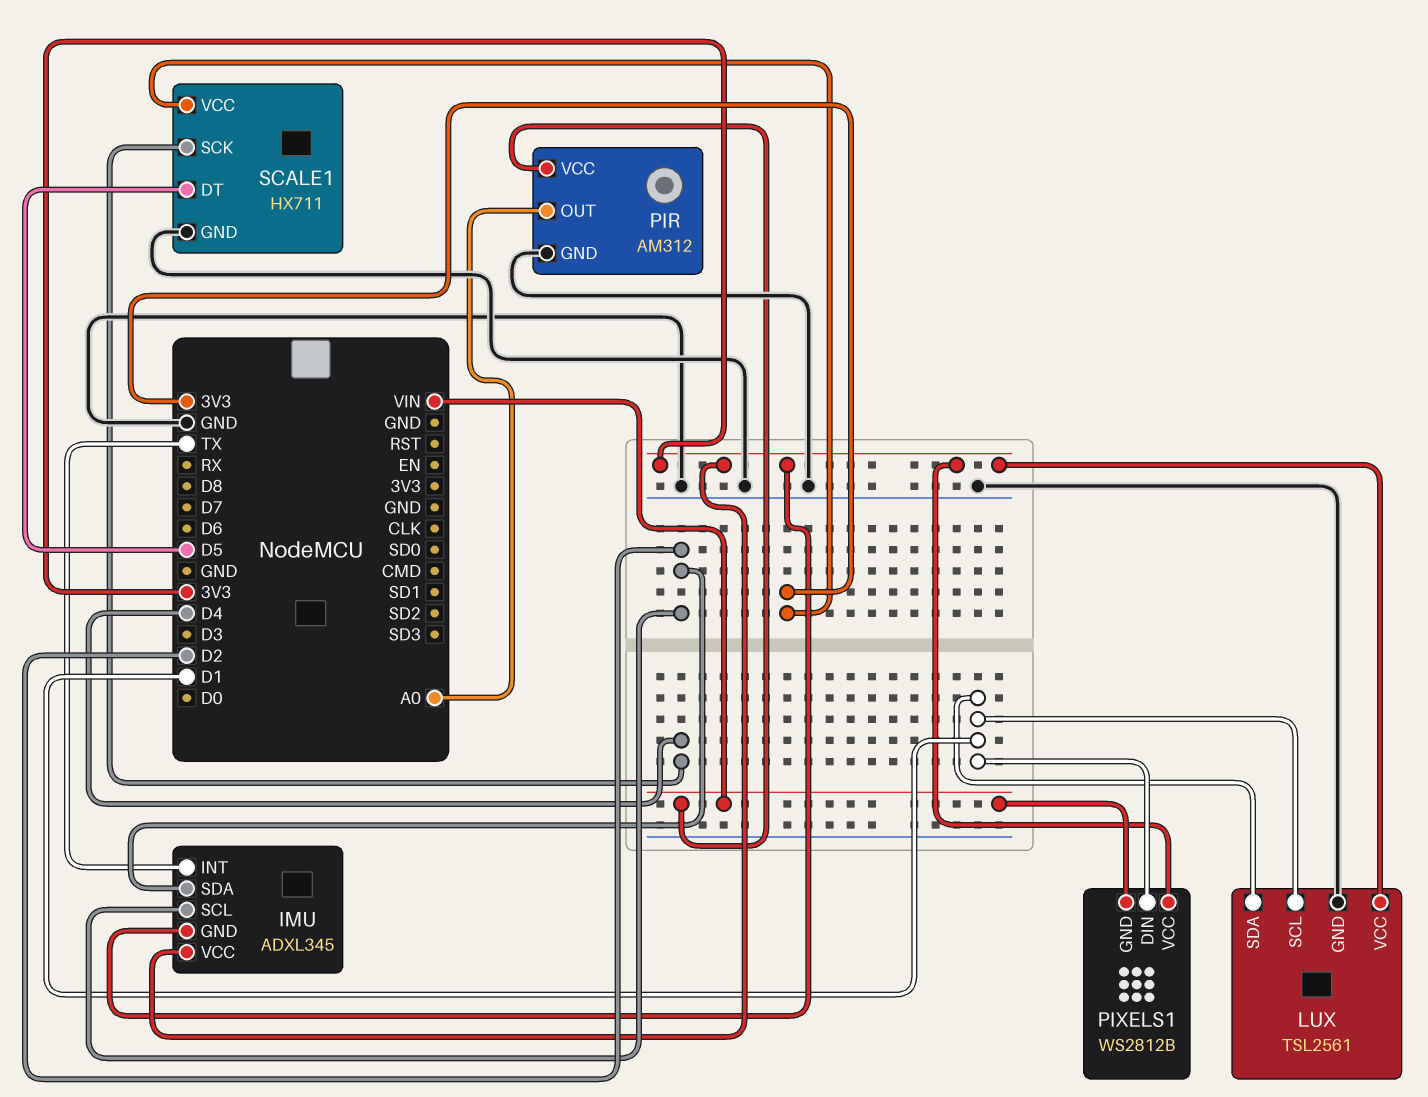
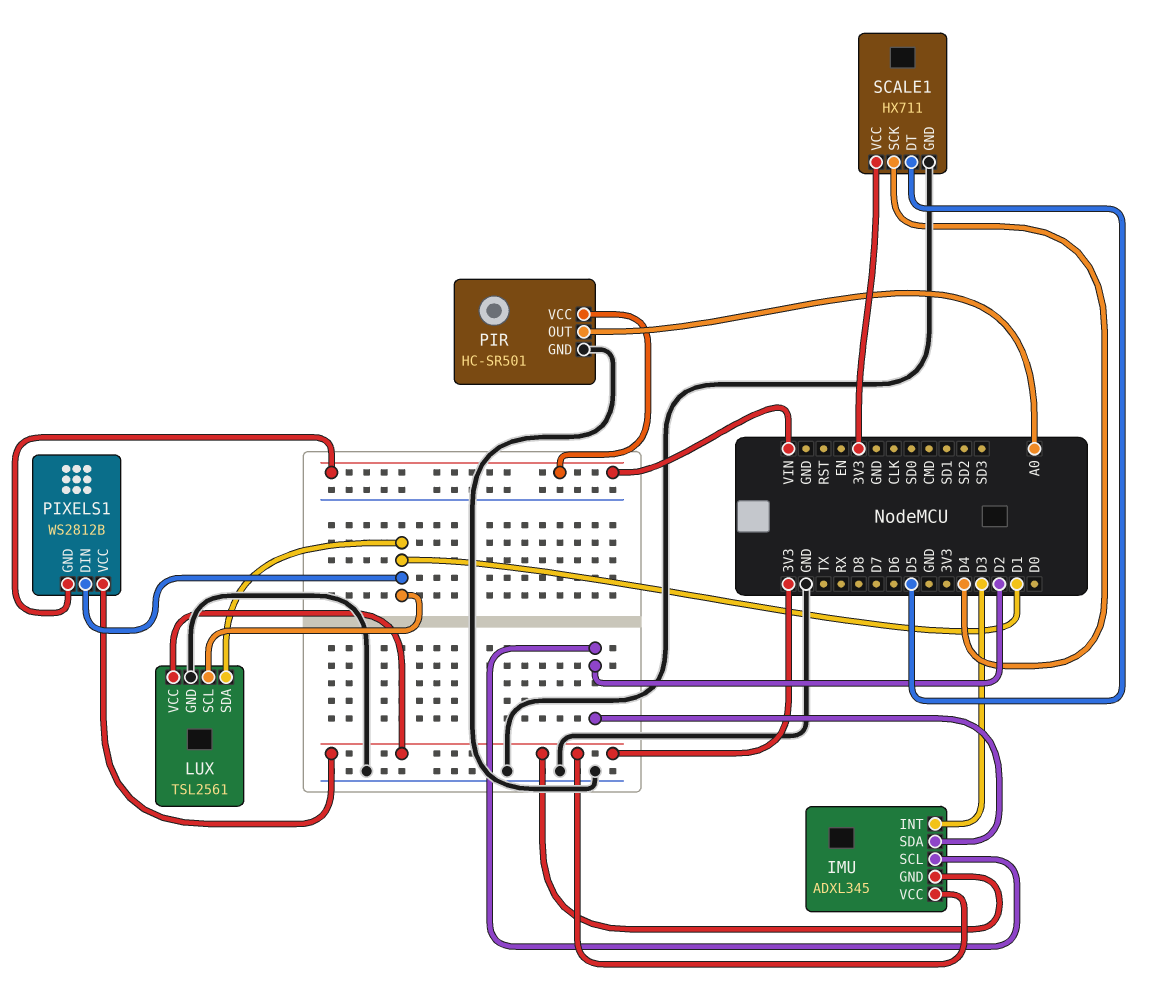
IMU pin INT: TX -> D3
PIR: AM312 -> HC-SR501

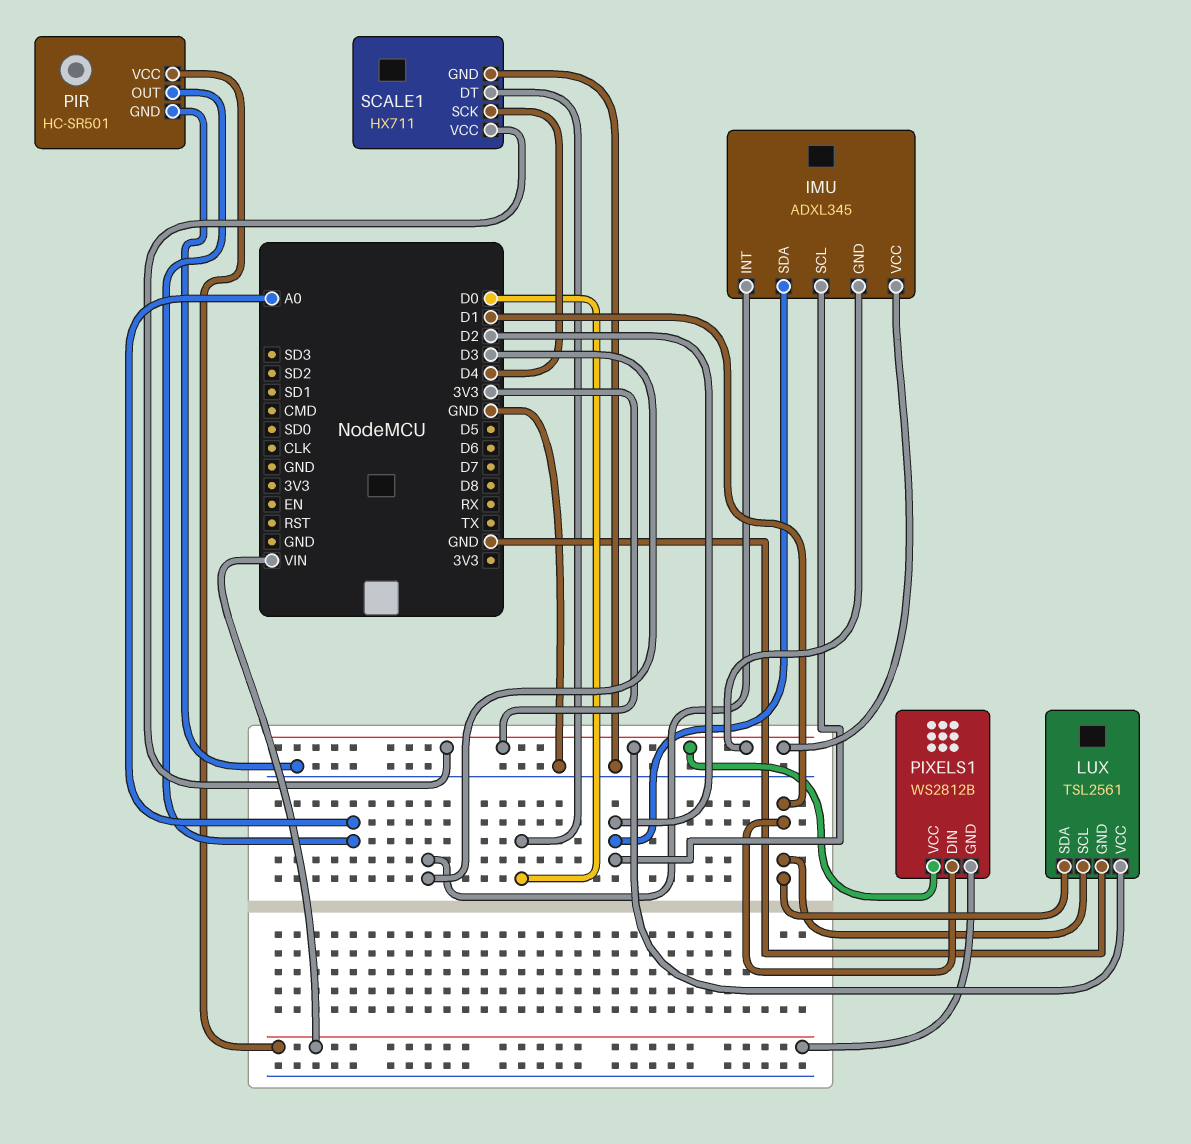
SCALE1 pin DT: D5 -> D0

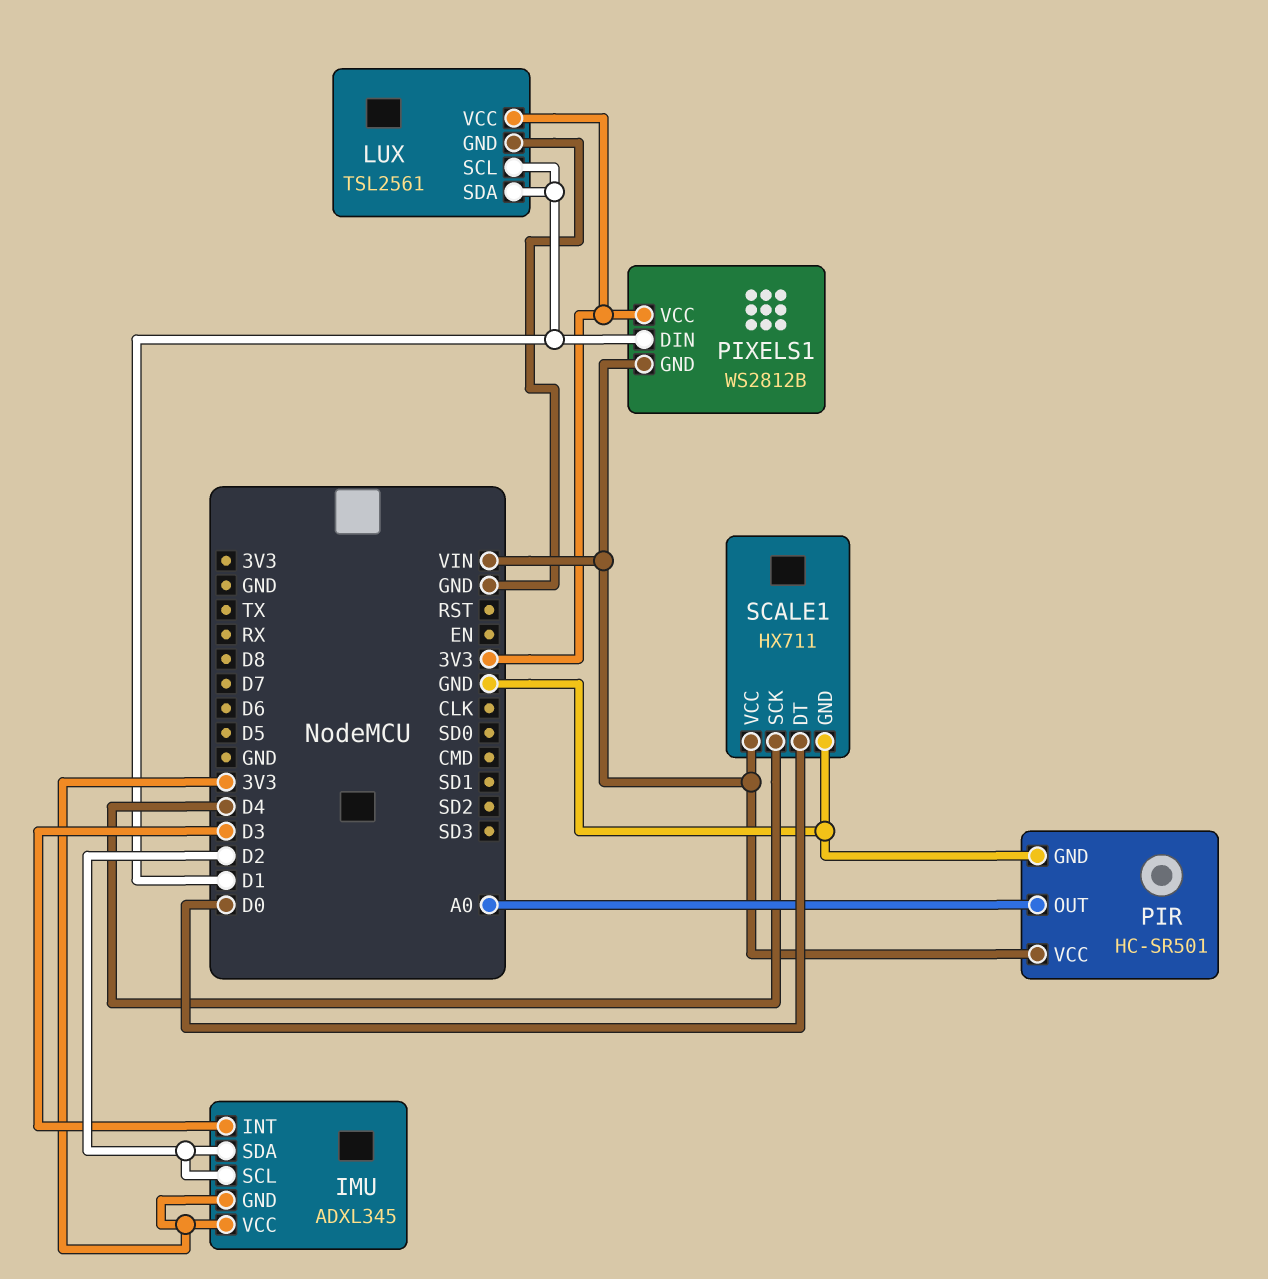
SCALE1 pin VCC: 3V3 -> VIN

